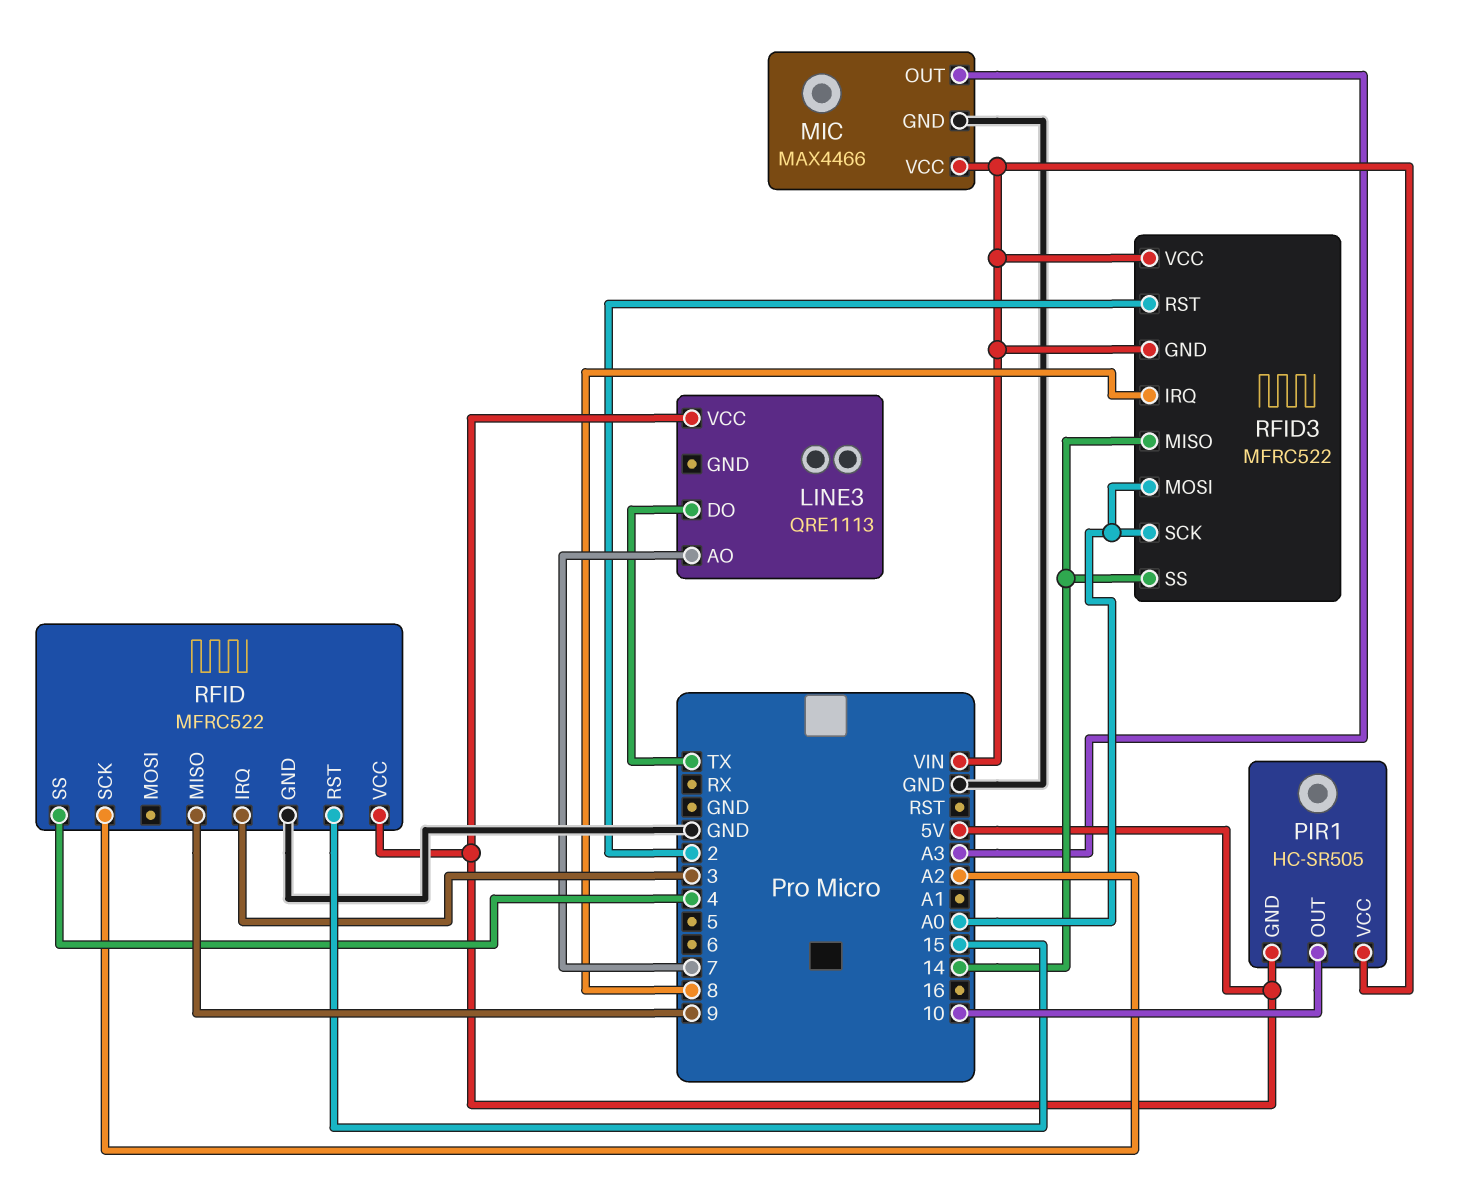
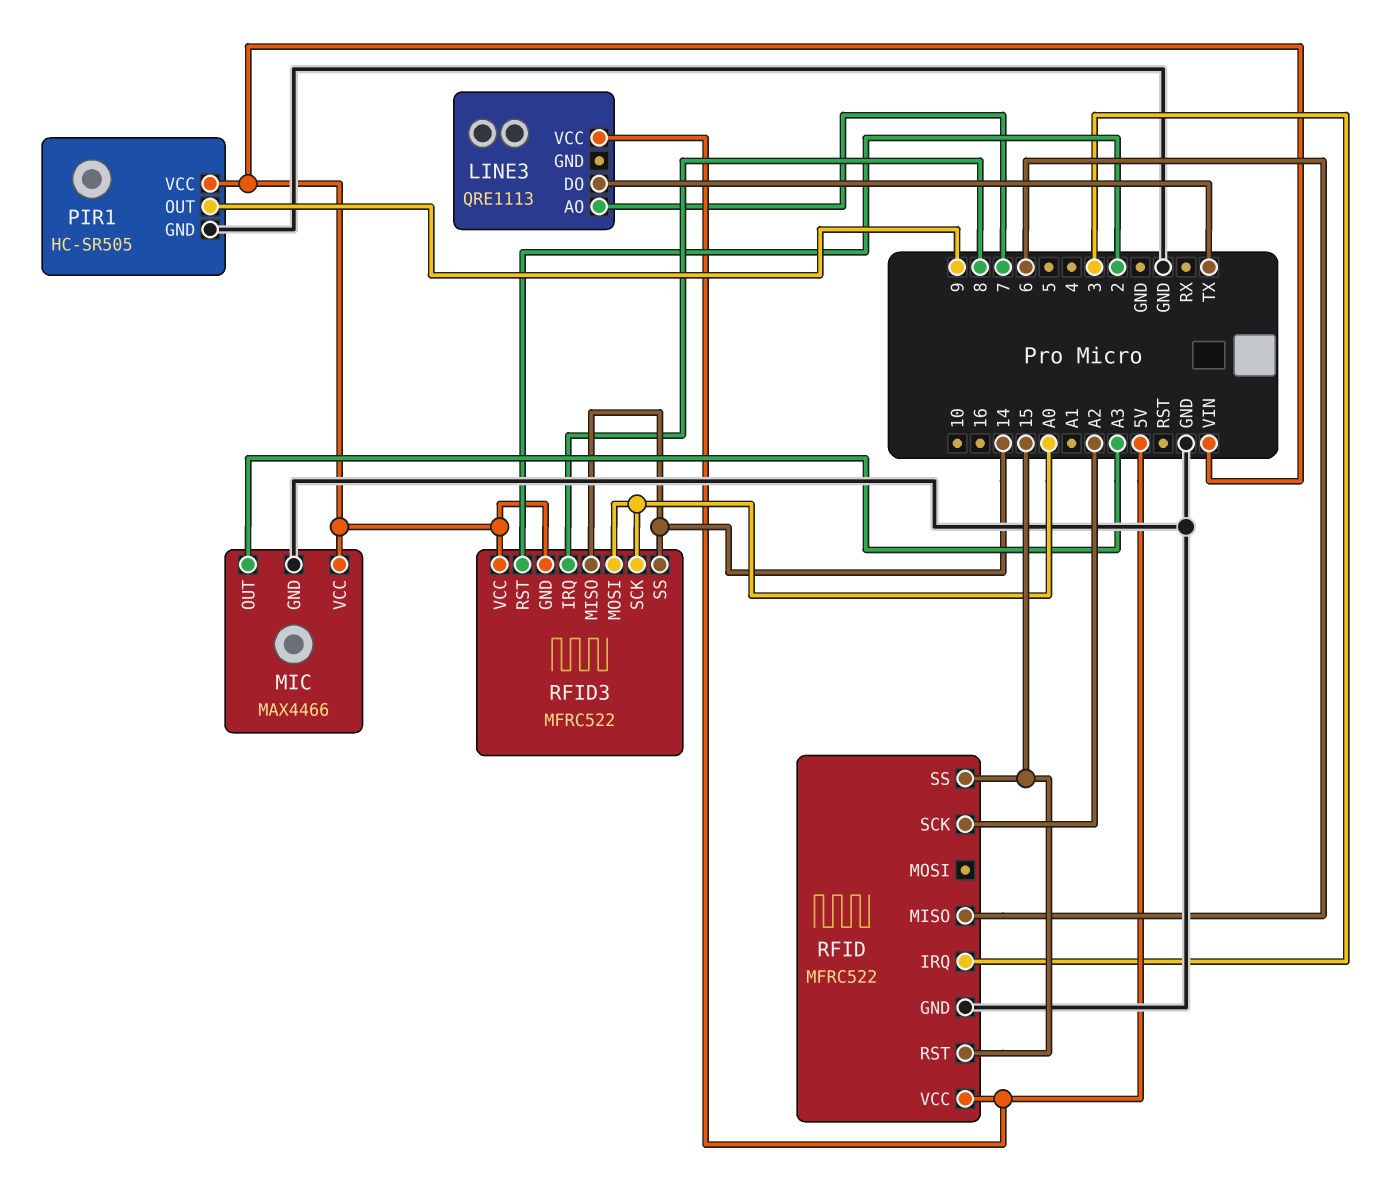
PIR1 pin GND: 5V -> GND
PIR1 pin OUT: 10 -> 9
RFID pin MISO: 9 -> 6
RFID pin SS: 4 -> 15

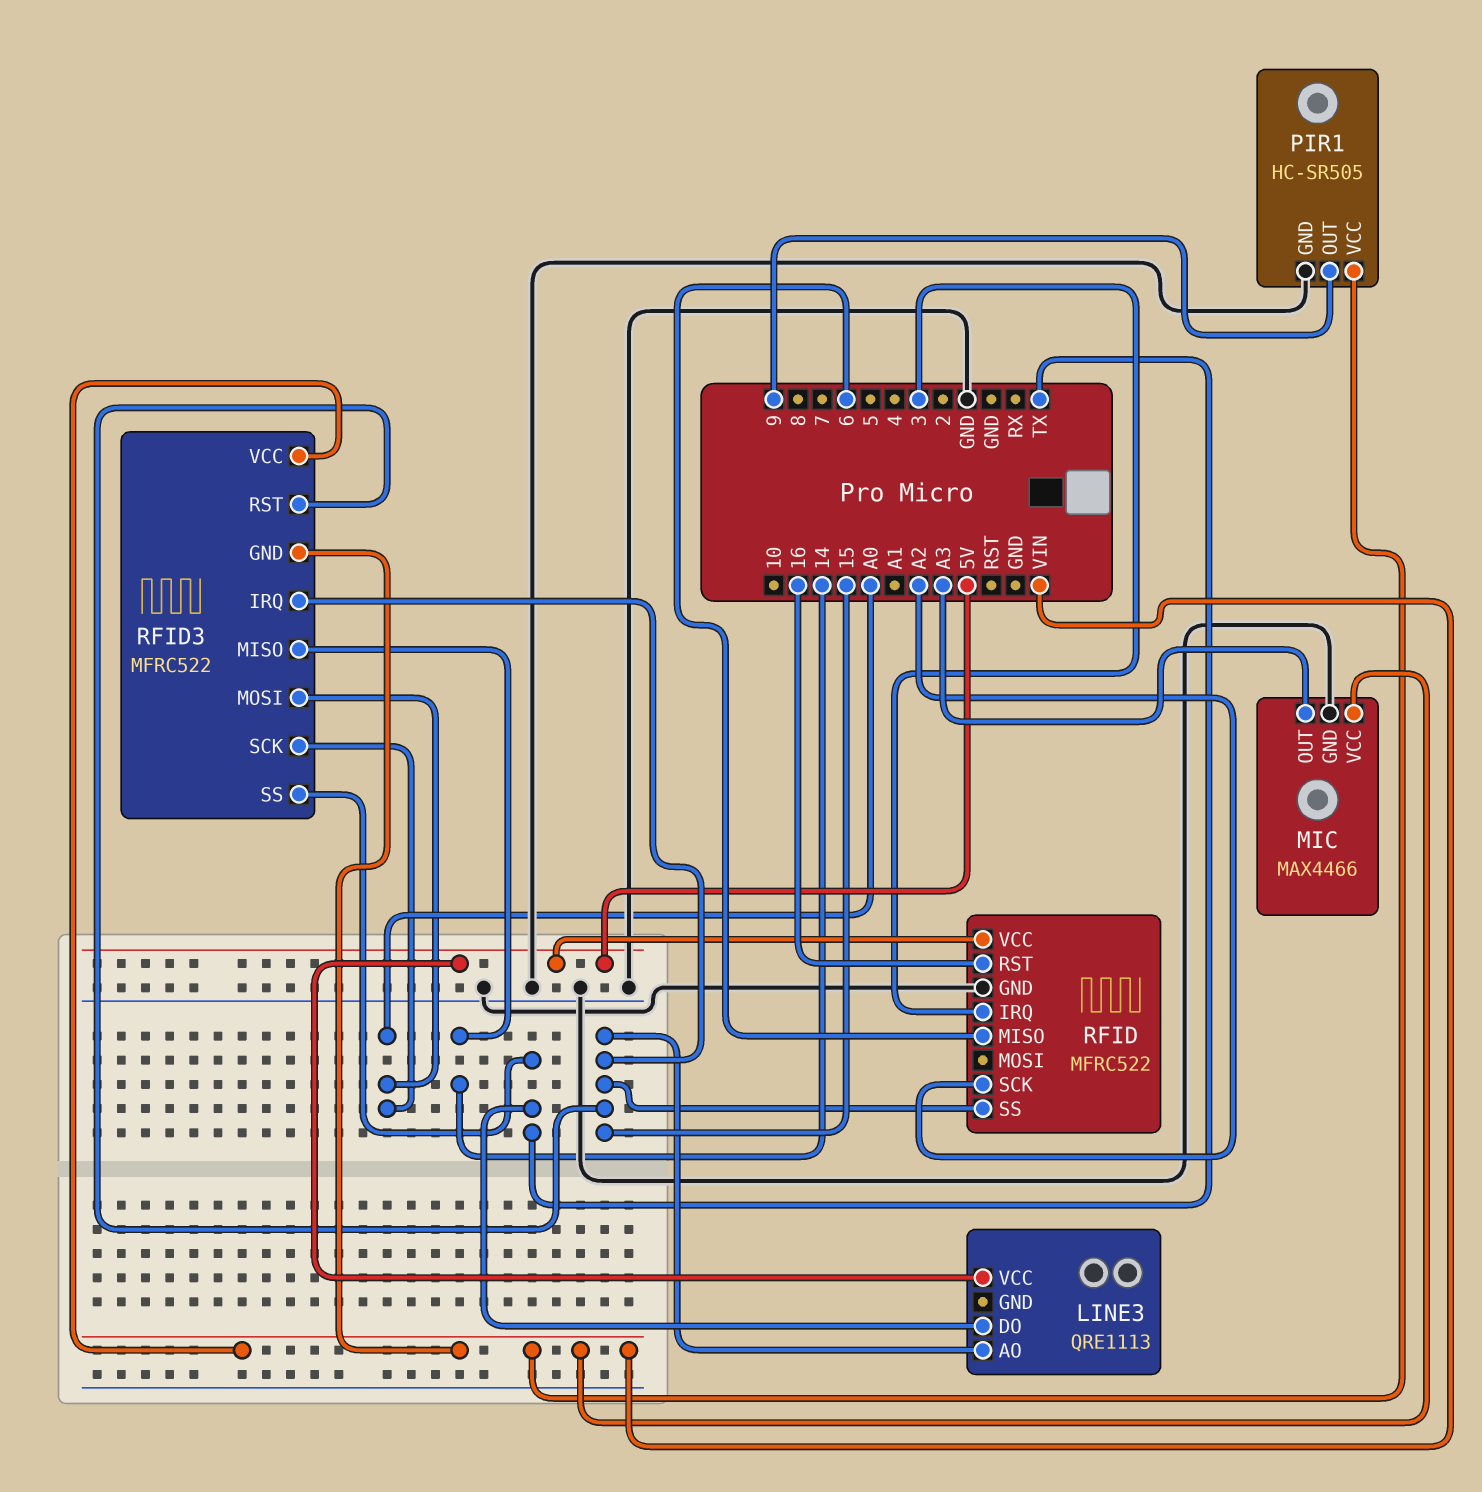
LINE3 pin AO: 7 -> 15
RFID pin RST: 15 -> 16
RFID3 pin IRQ: 8 -> 15
RFID3 pin RST: 2 -> 15
RFID3 pin SS: 14 -> TX

